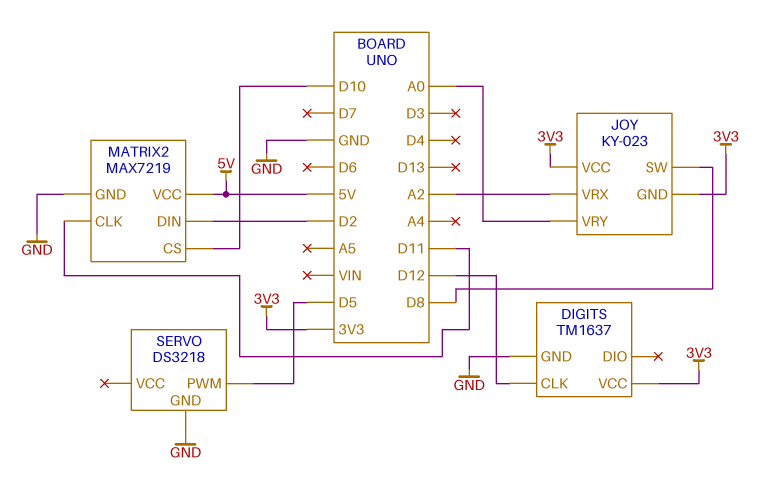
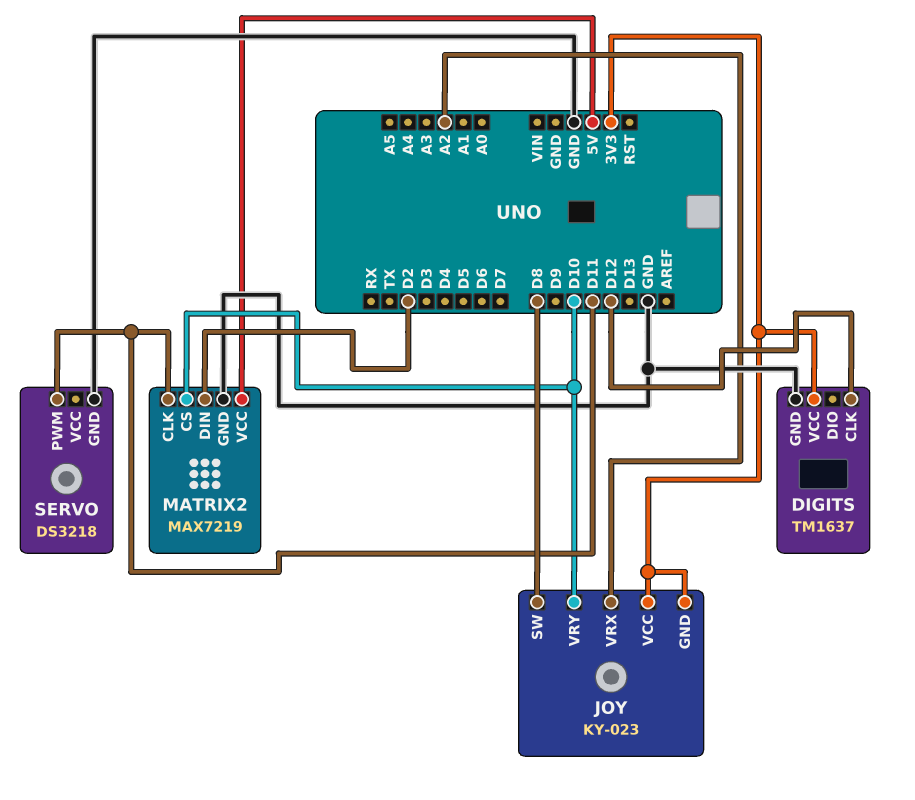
JOY pin VRY: A0 -> D10
SERVO pin PWM: D5 -> D11

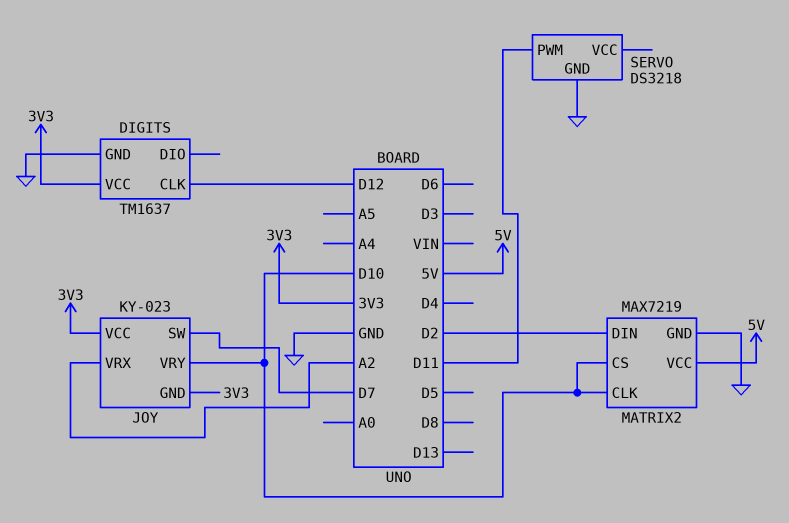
JOY pin SW: D8 -> D7
MATRIX2 pin CLK: D11 -> D10

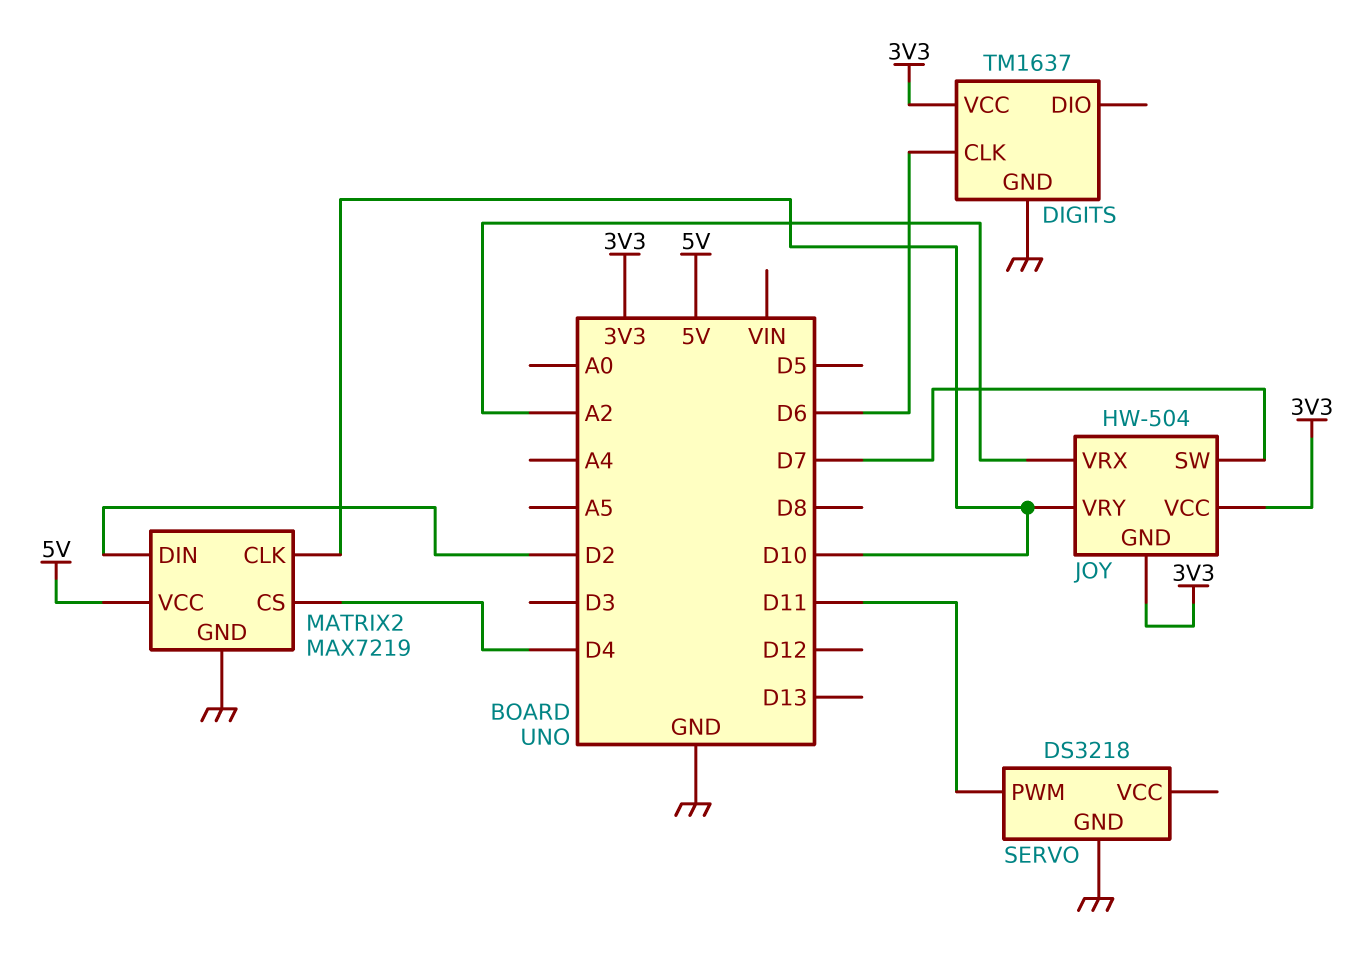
DIGITS pin CLK: D12 -> D6
JOY: KY-023 -> HW-504
MATRIX2 pin CS: D10 -> D4

